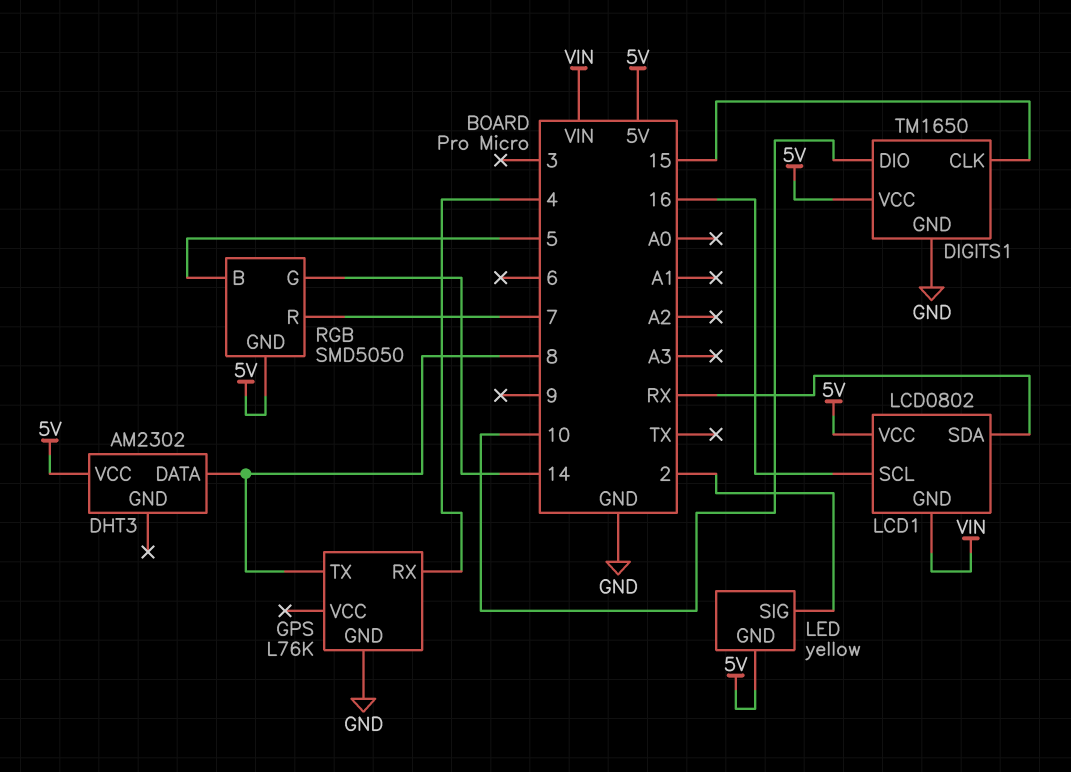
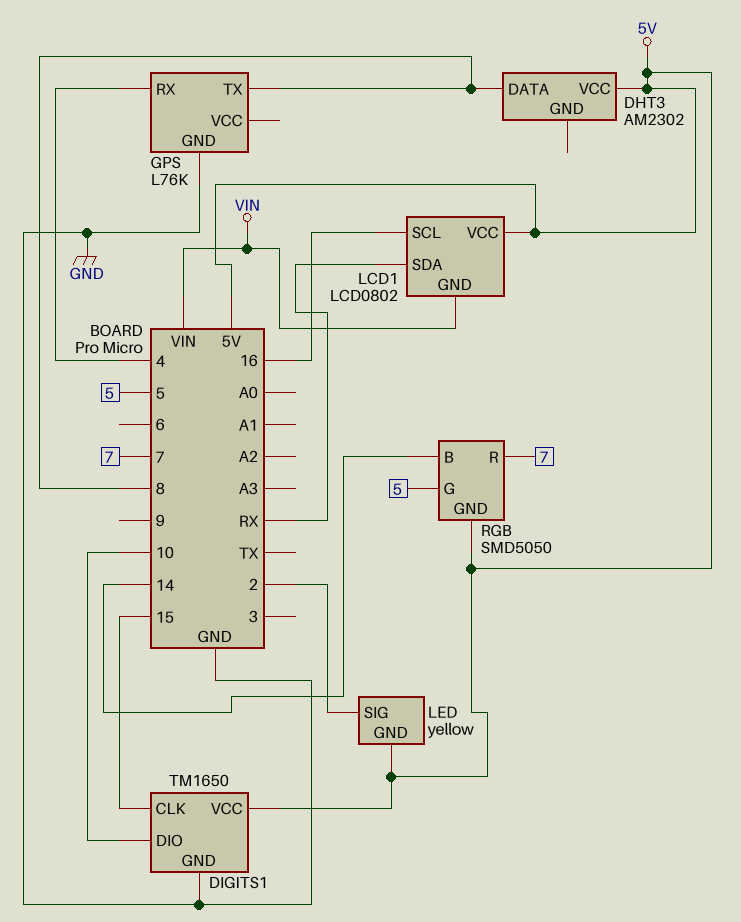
RGB pin B: 5 -> 14
RGB pin G: 14 -> 5

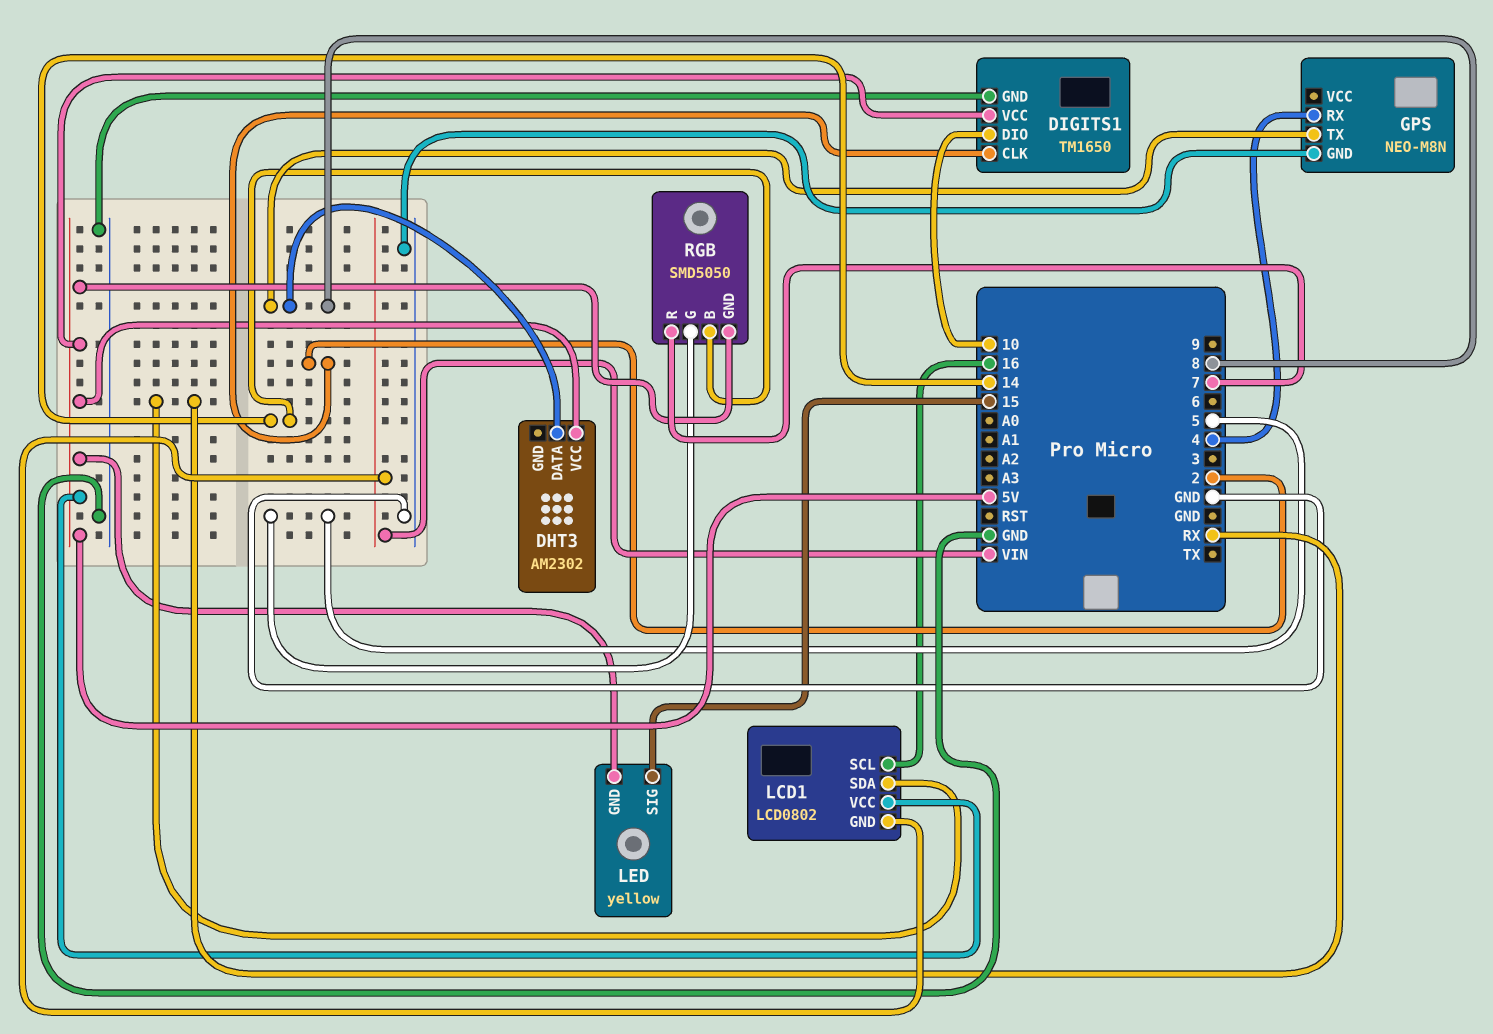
DIGITS1 pin CLK: 15 -> 2
GPS: L76K -> NEO-M8N
LED pin SIG: 2 -> 15

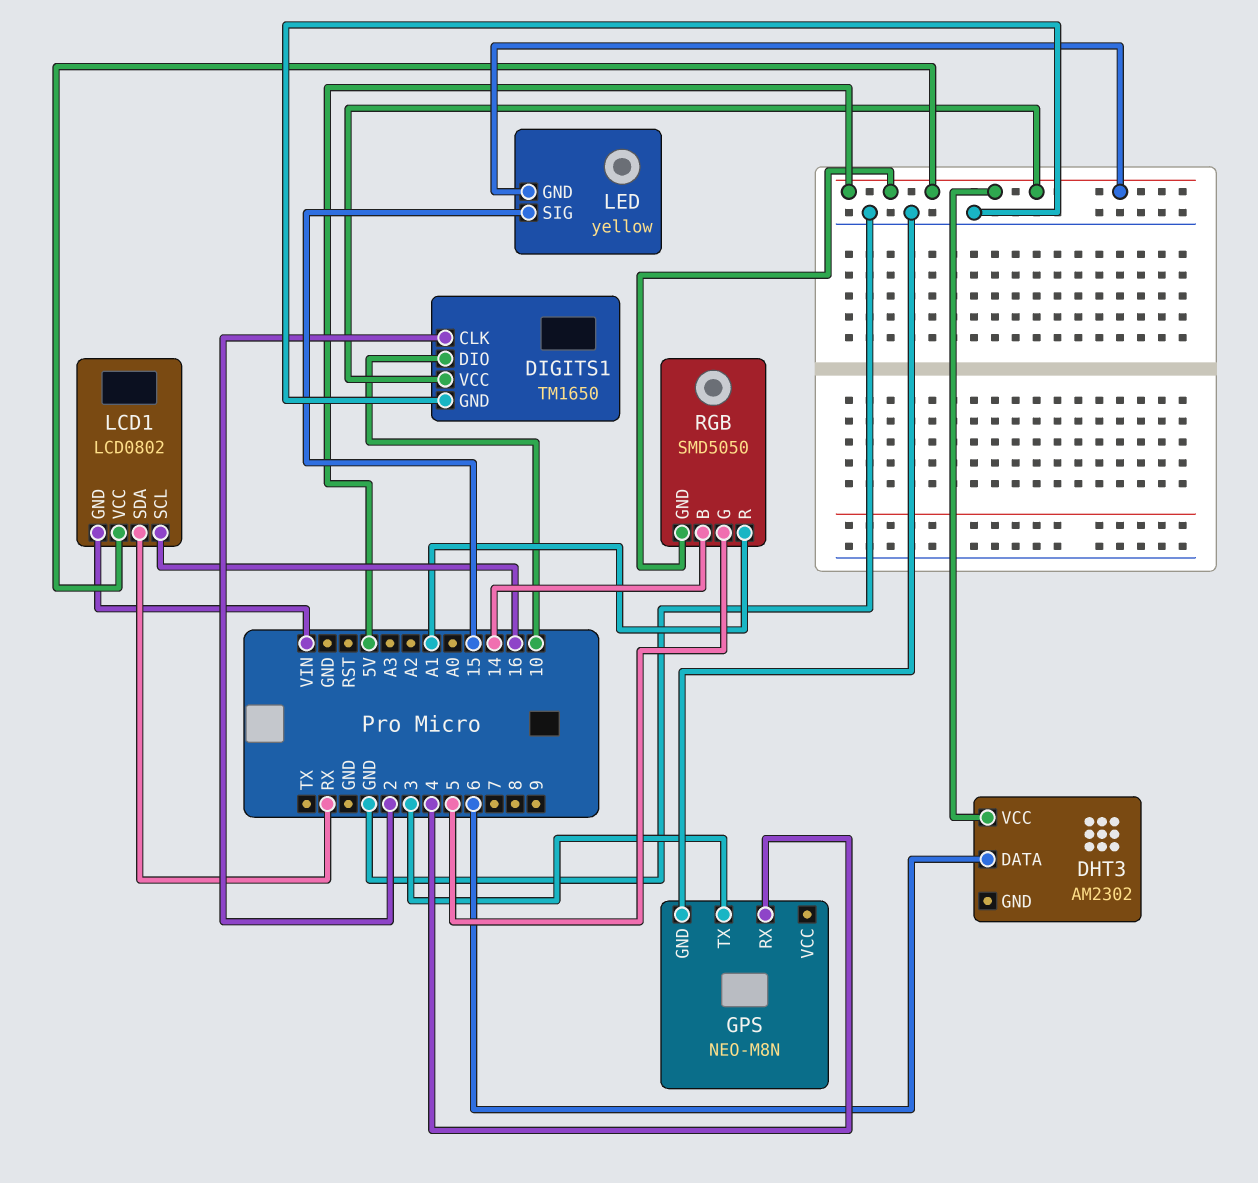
DHT3 pin DATA: 8 -> 6
GPS pin TX: 8 -> 3
RGB pin R: 7 -> A1

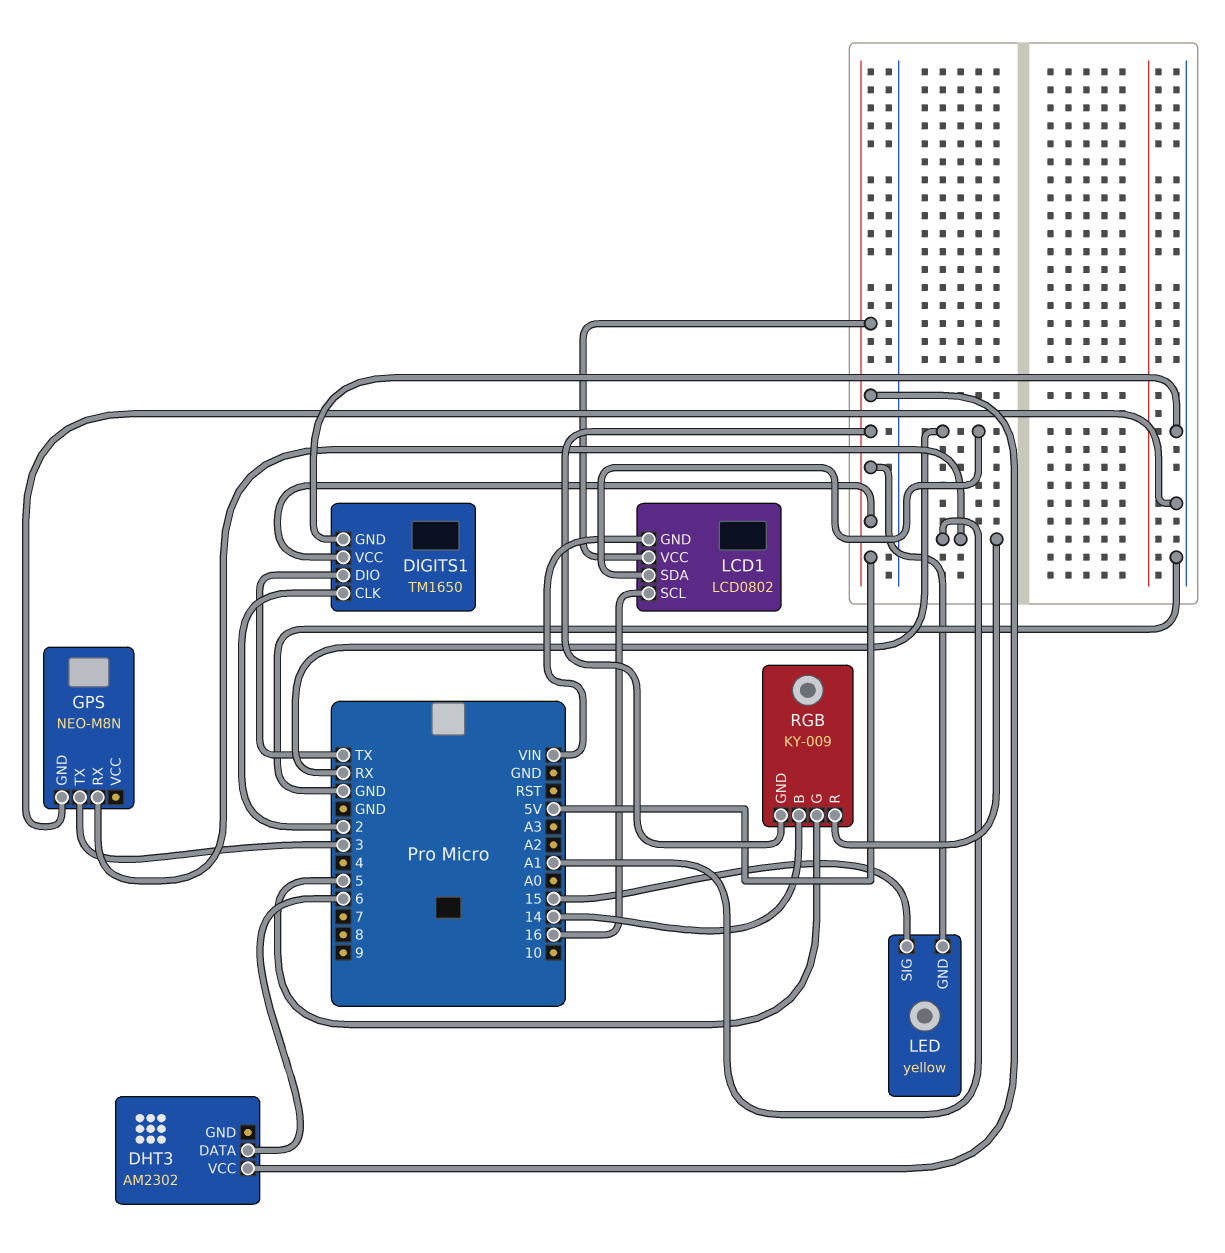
DIGITS1 pin DIO: 10 -> TX
GPS pin RX: 4 -> A1
RGB: SMD5050 -> KY-009

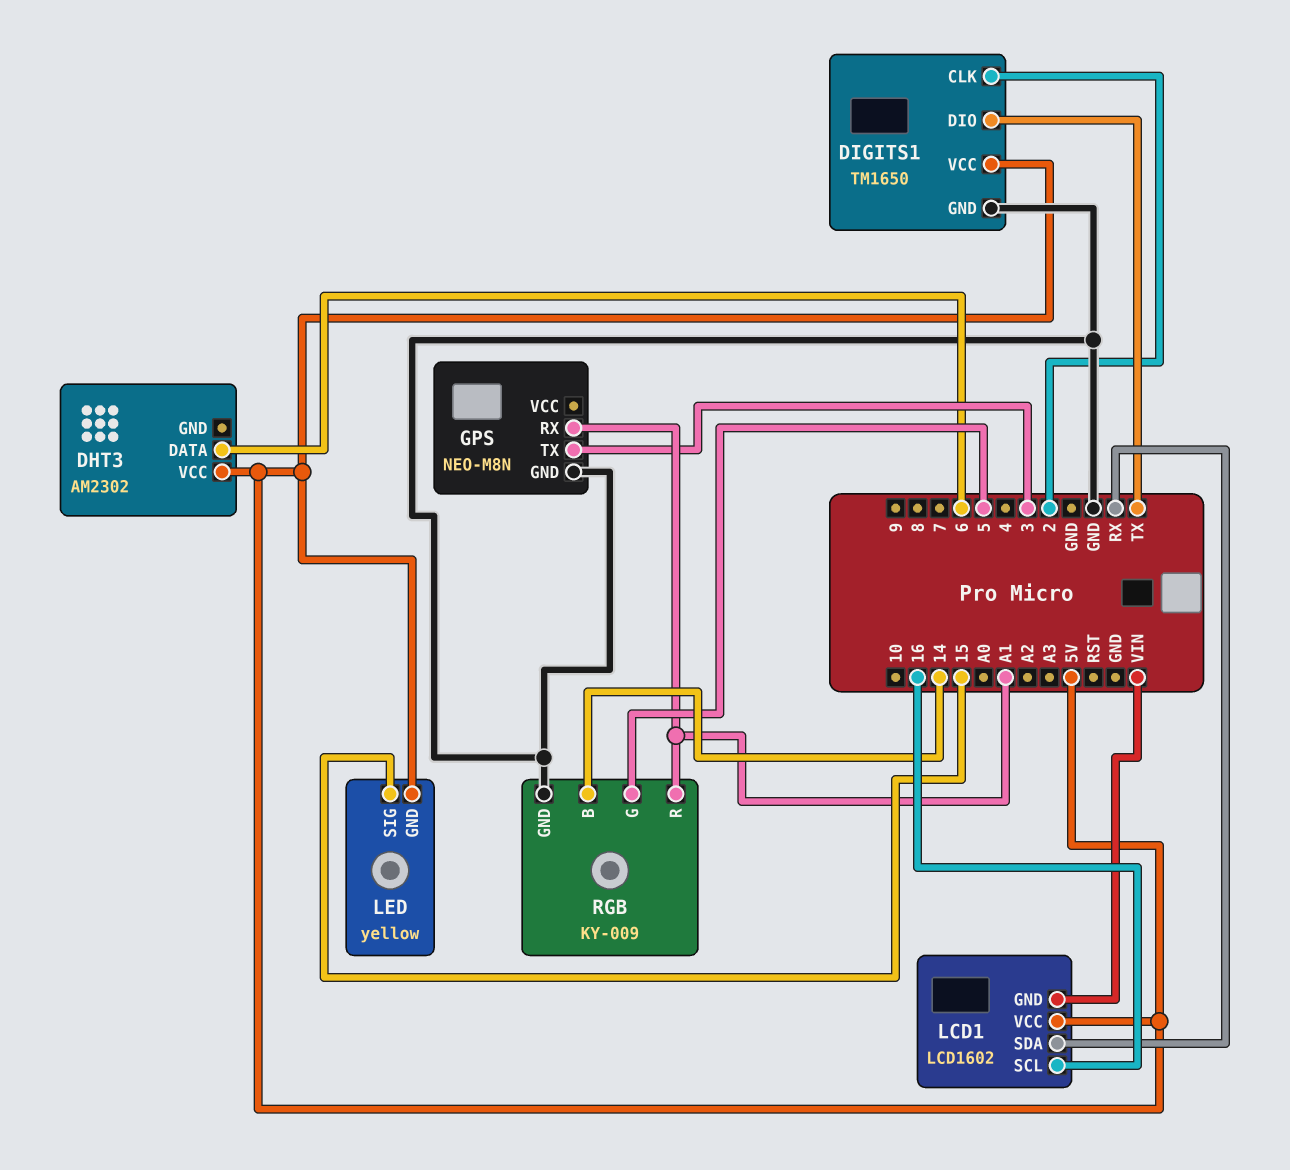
LCD1: LCD0802 -> LCD1602
RGB pin GND: 5V -> GND

